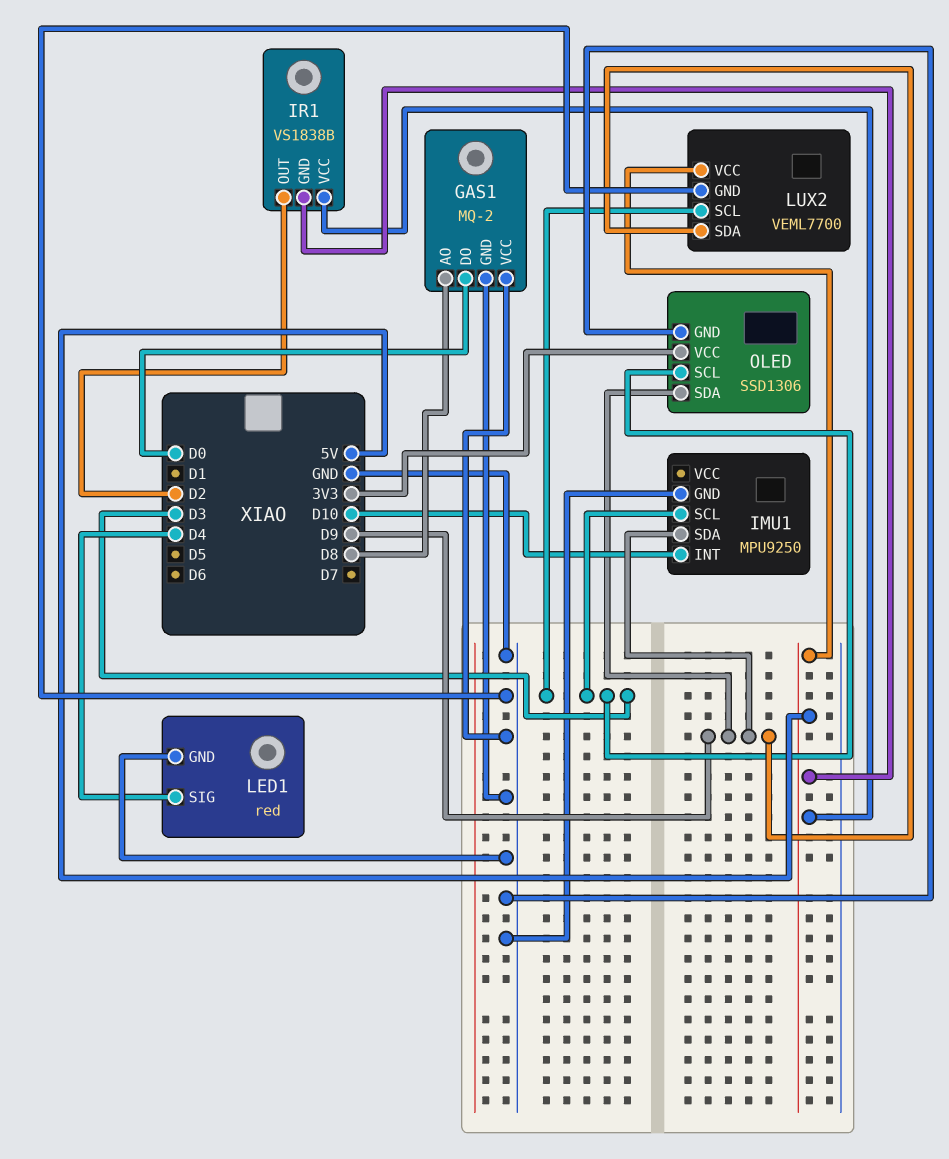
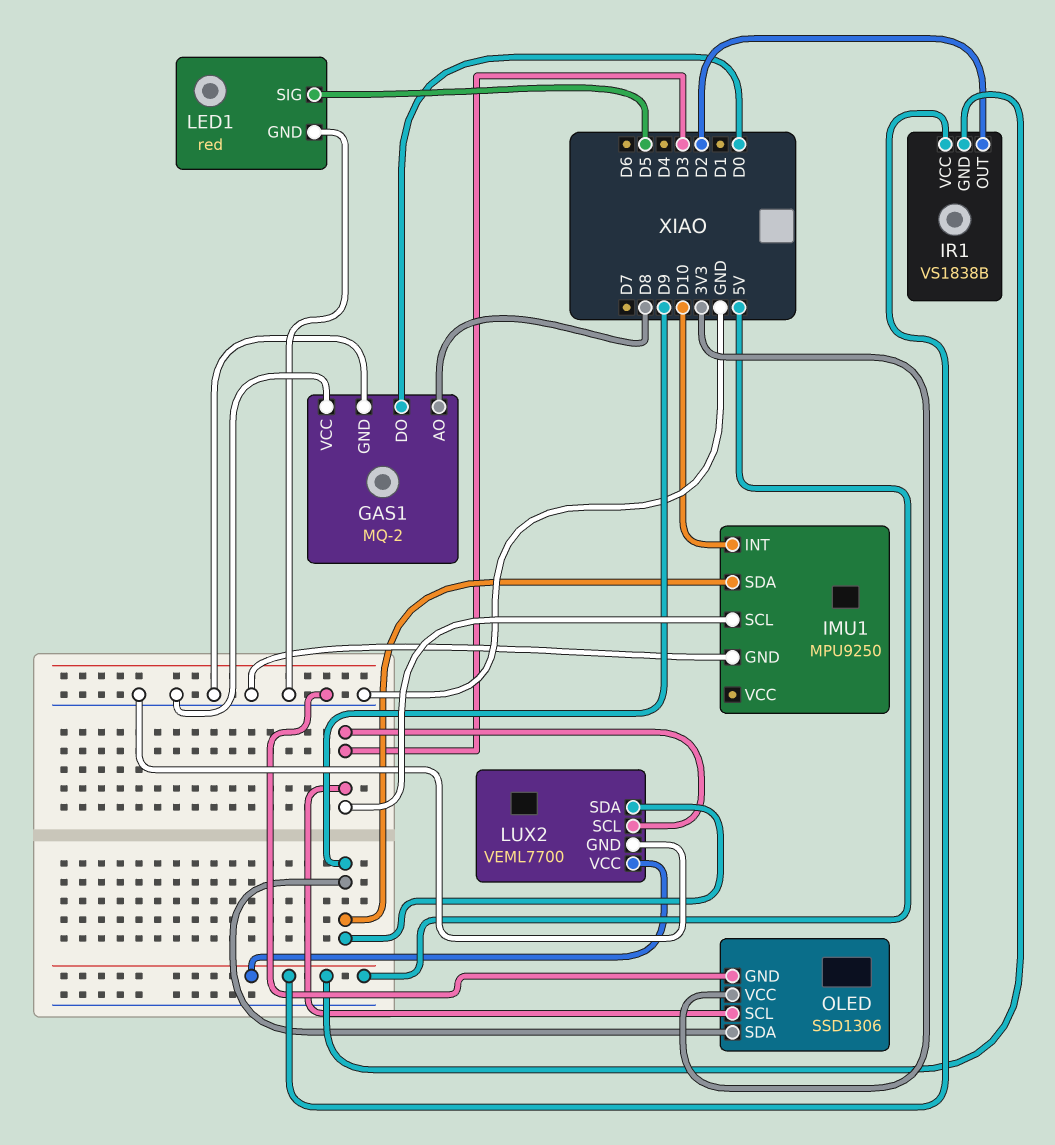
LED1 pin SIG: D4 -> D5

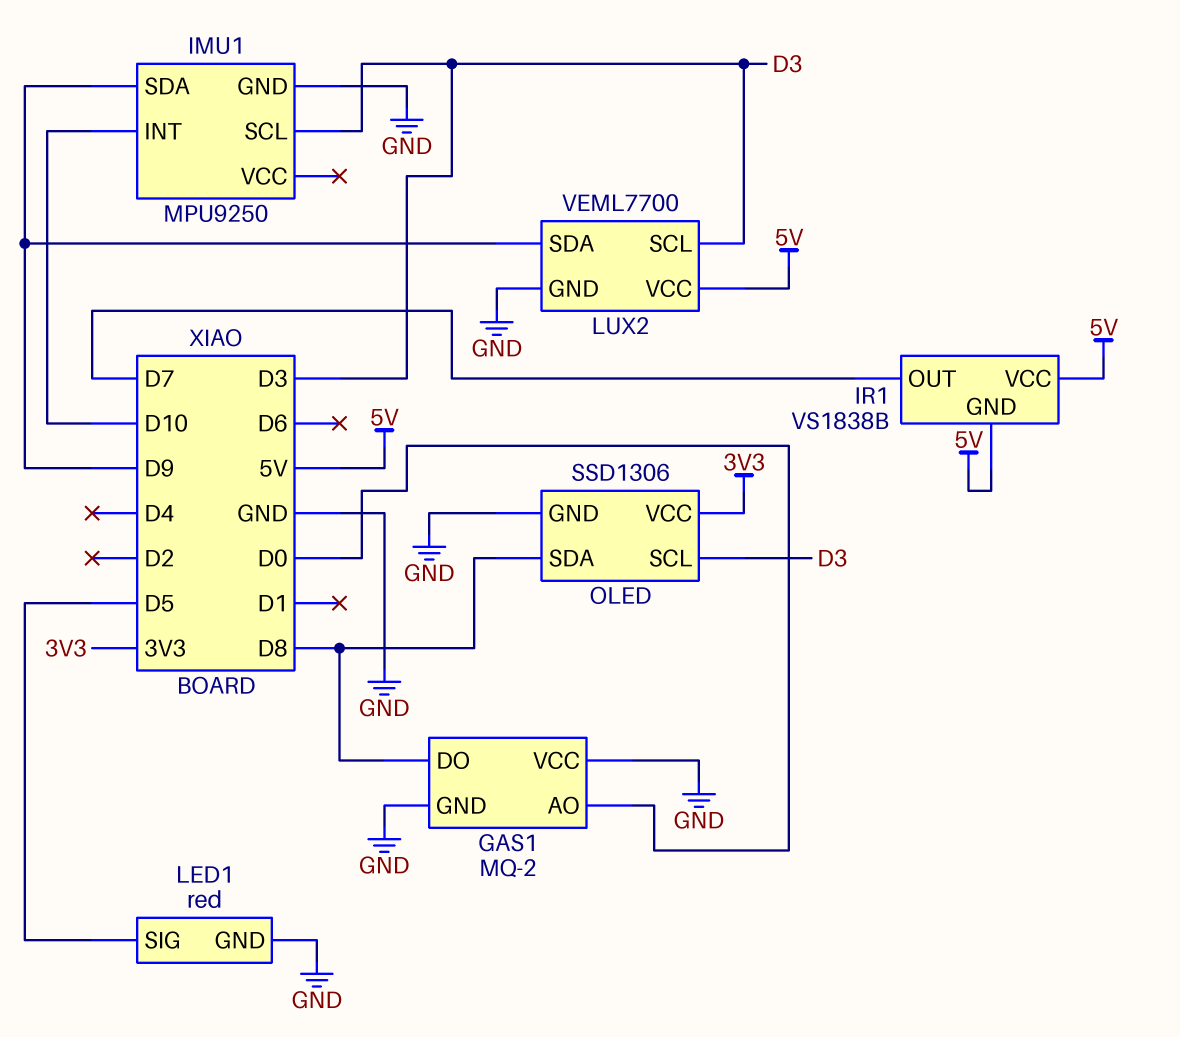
GAS1 pin AO: D8 -> D0
GAS1 pin DO: D0 -> D8
IR1 pin OUT: D2 -> D7
OLED pin SDA: D9 -> D8

